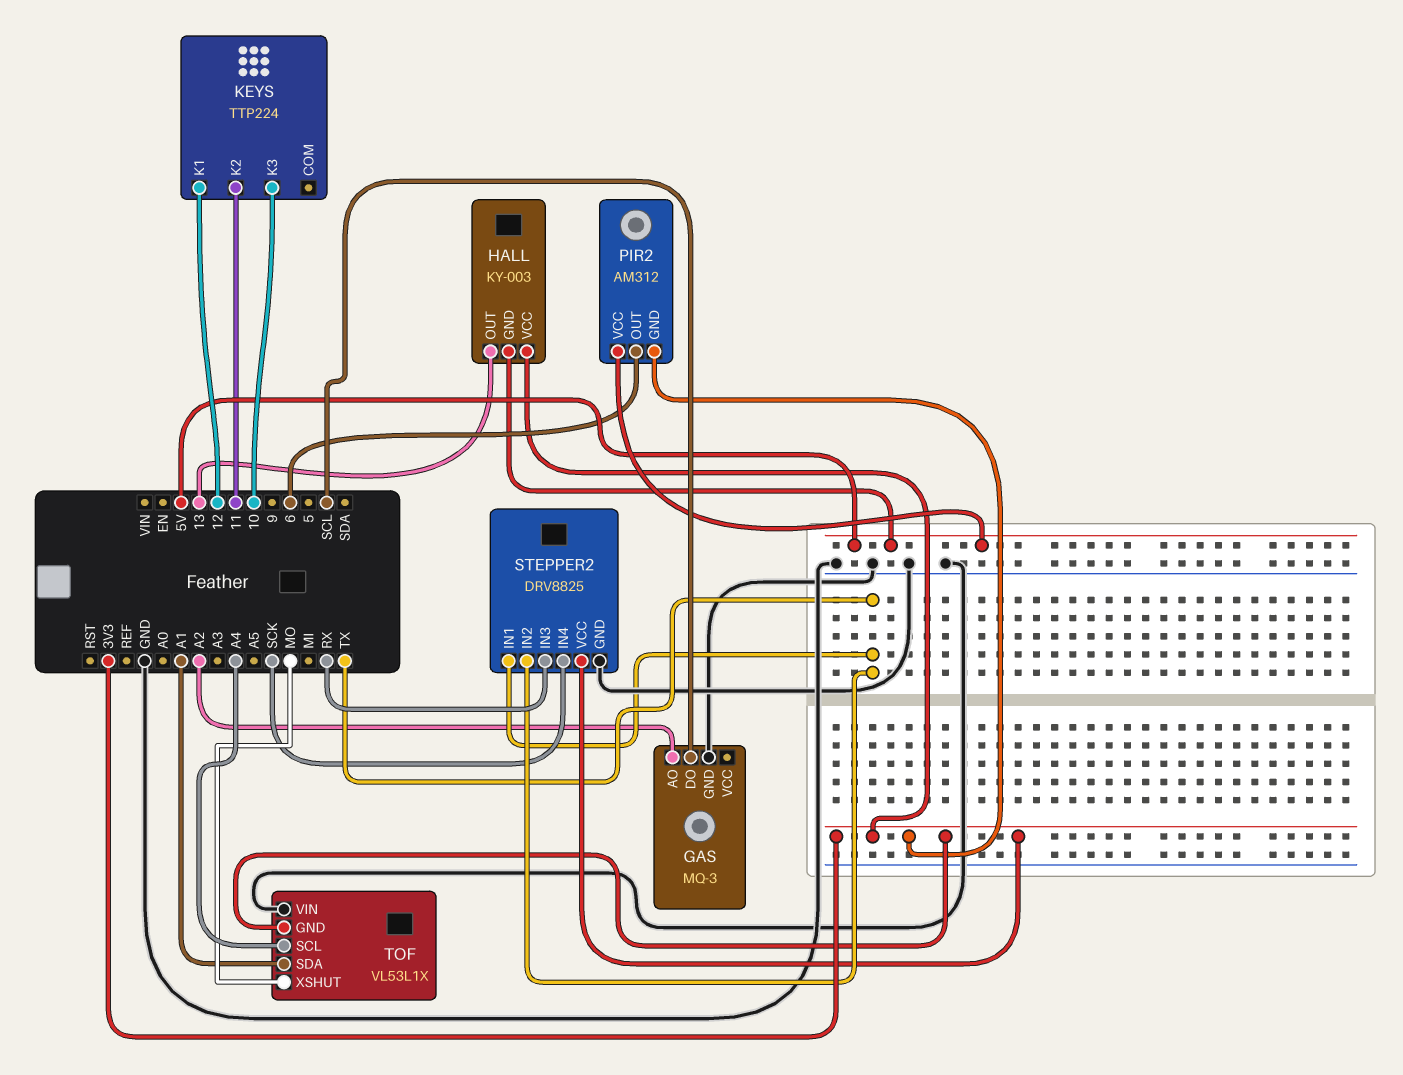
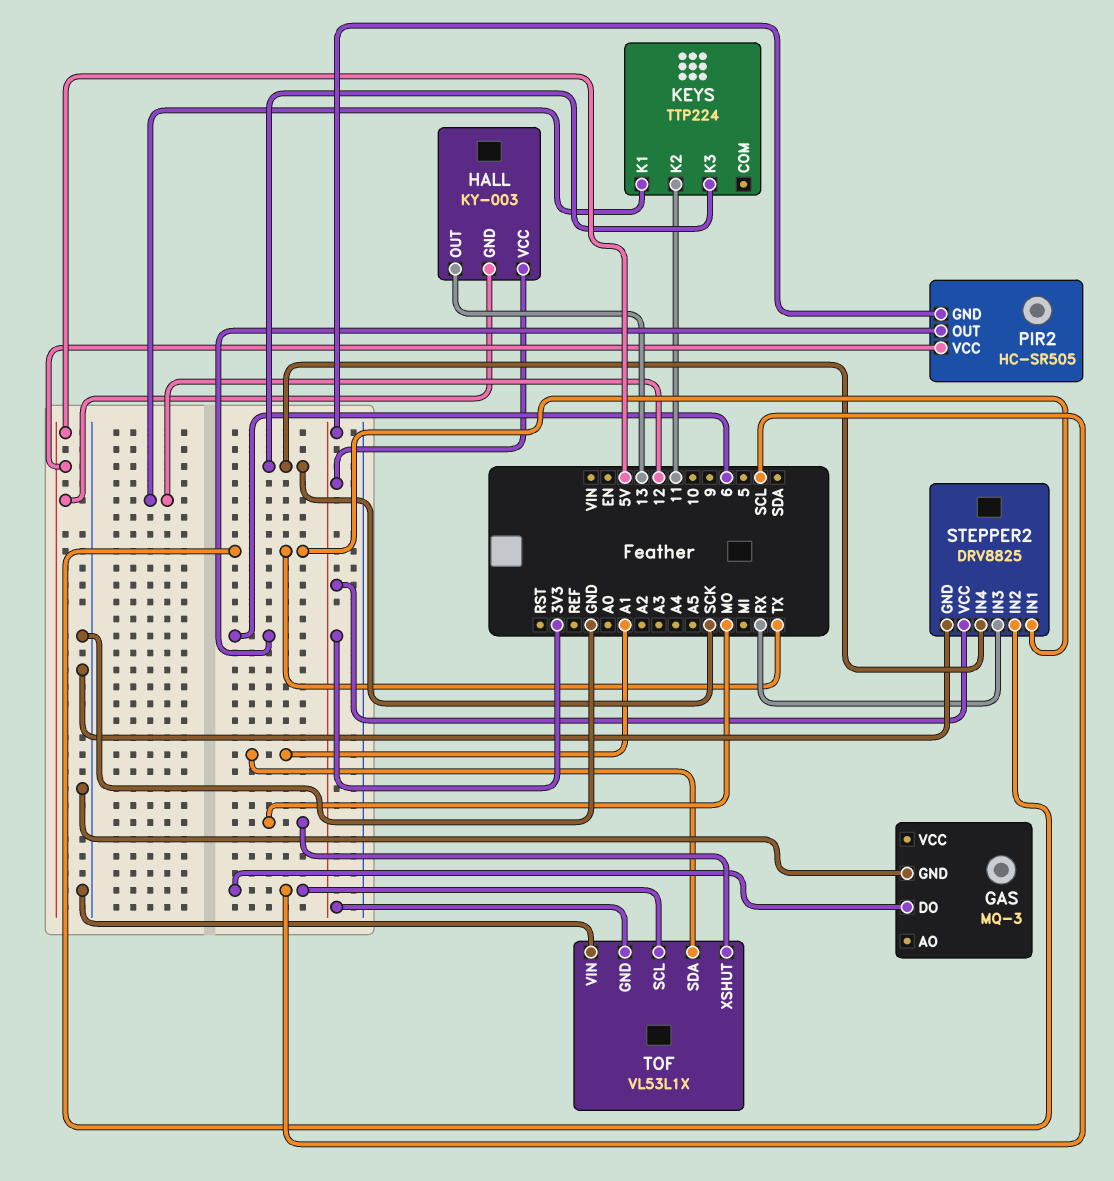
GAS pin AO: A2 -> none
KEYS pin K3: 10 -> SCK
PIR2: AM312 -> HC-SR505
TOF pin SCL: A4 -> SCL

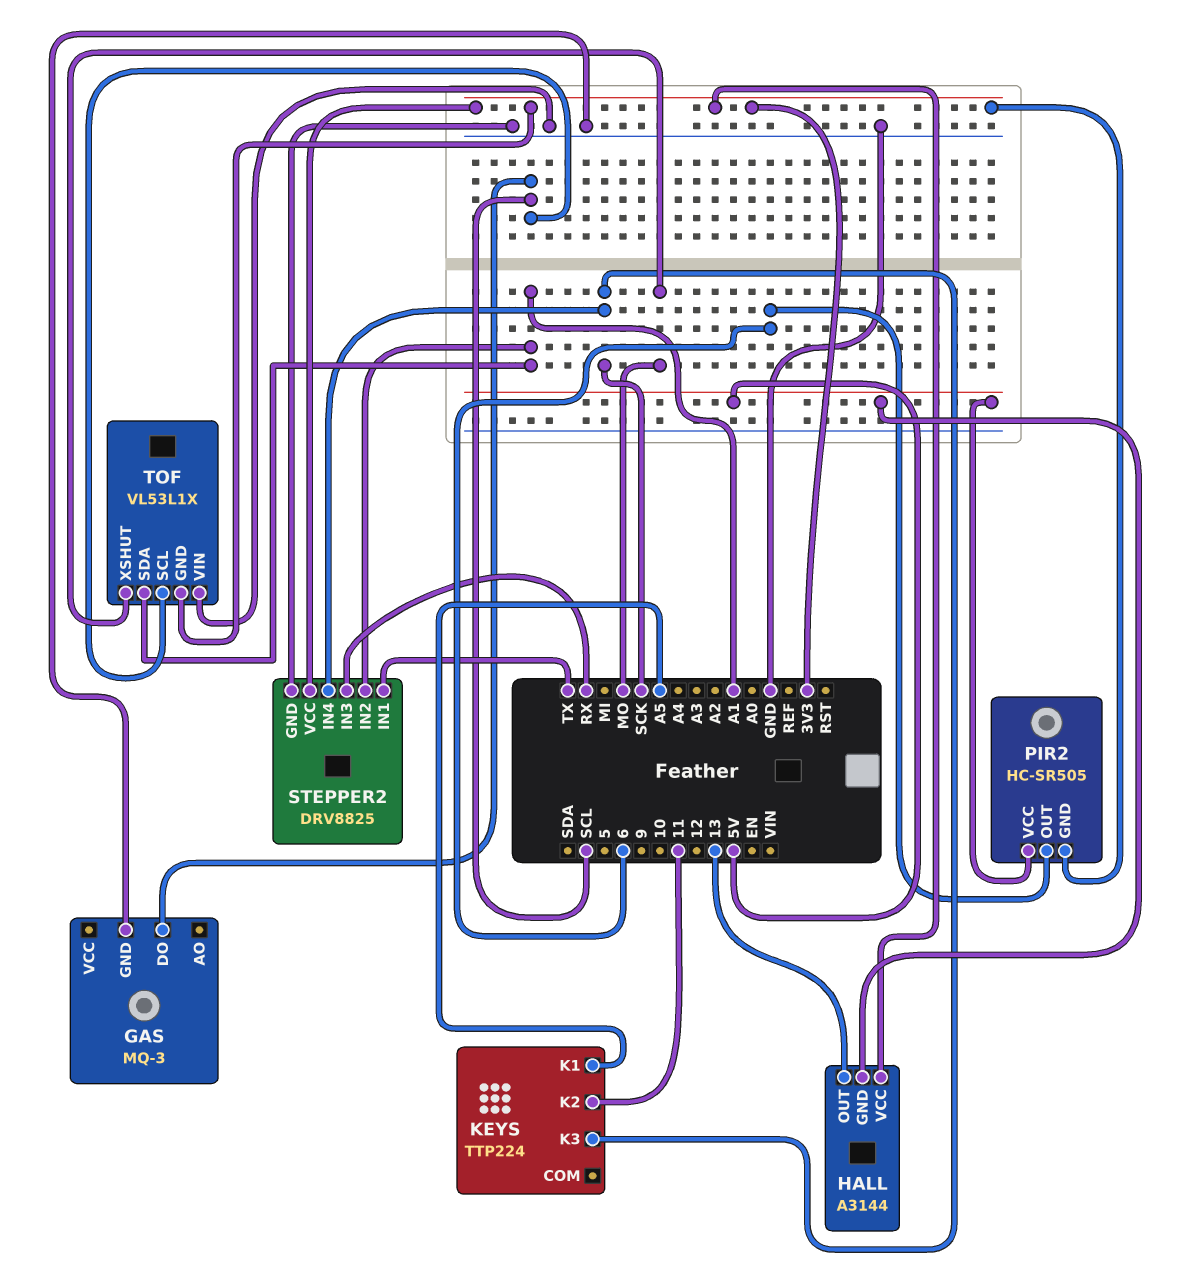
HALL: KY-003 -> A3144
KEYS pin K1: 12 -> A5
STEPPER2 pin IN2: TX -> A1

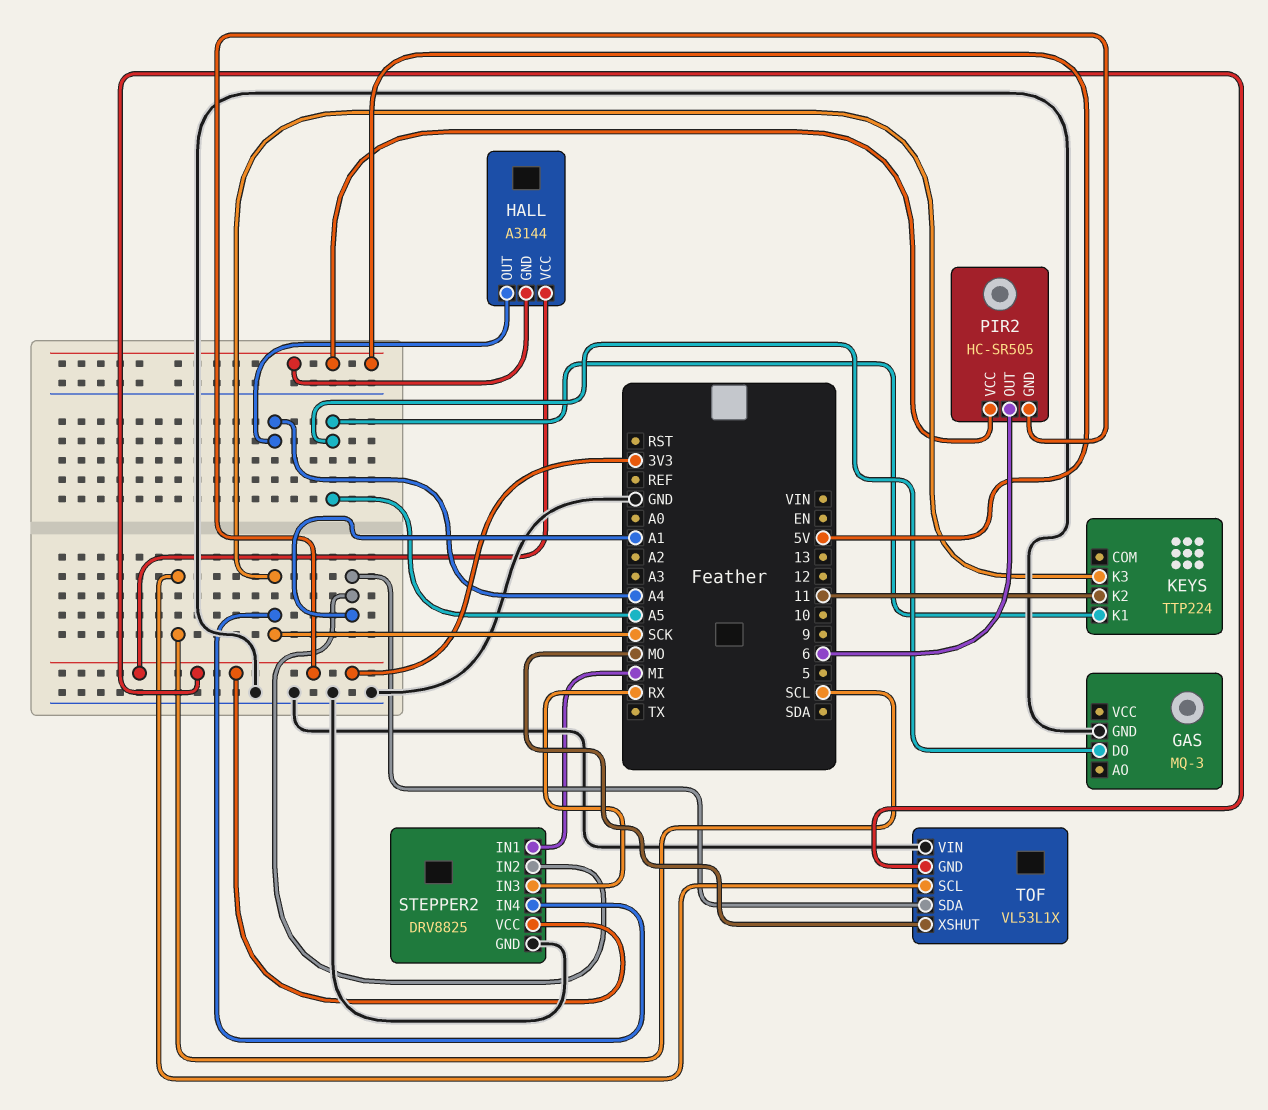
GAS pin DO: SCL -> A5
HALL pin OUT: 13 -> A4
STEPPER2 pin IN1: TX -> MI

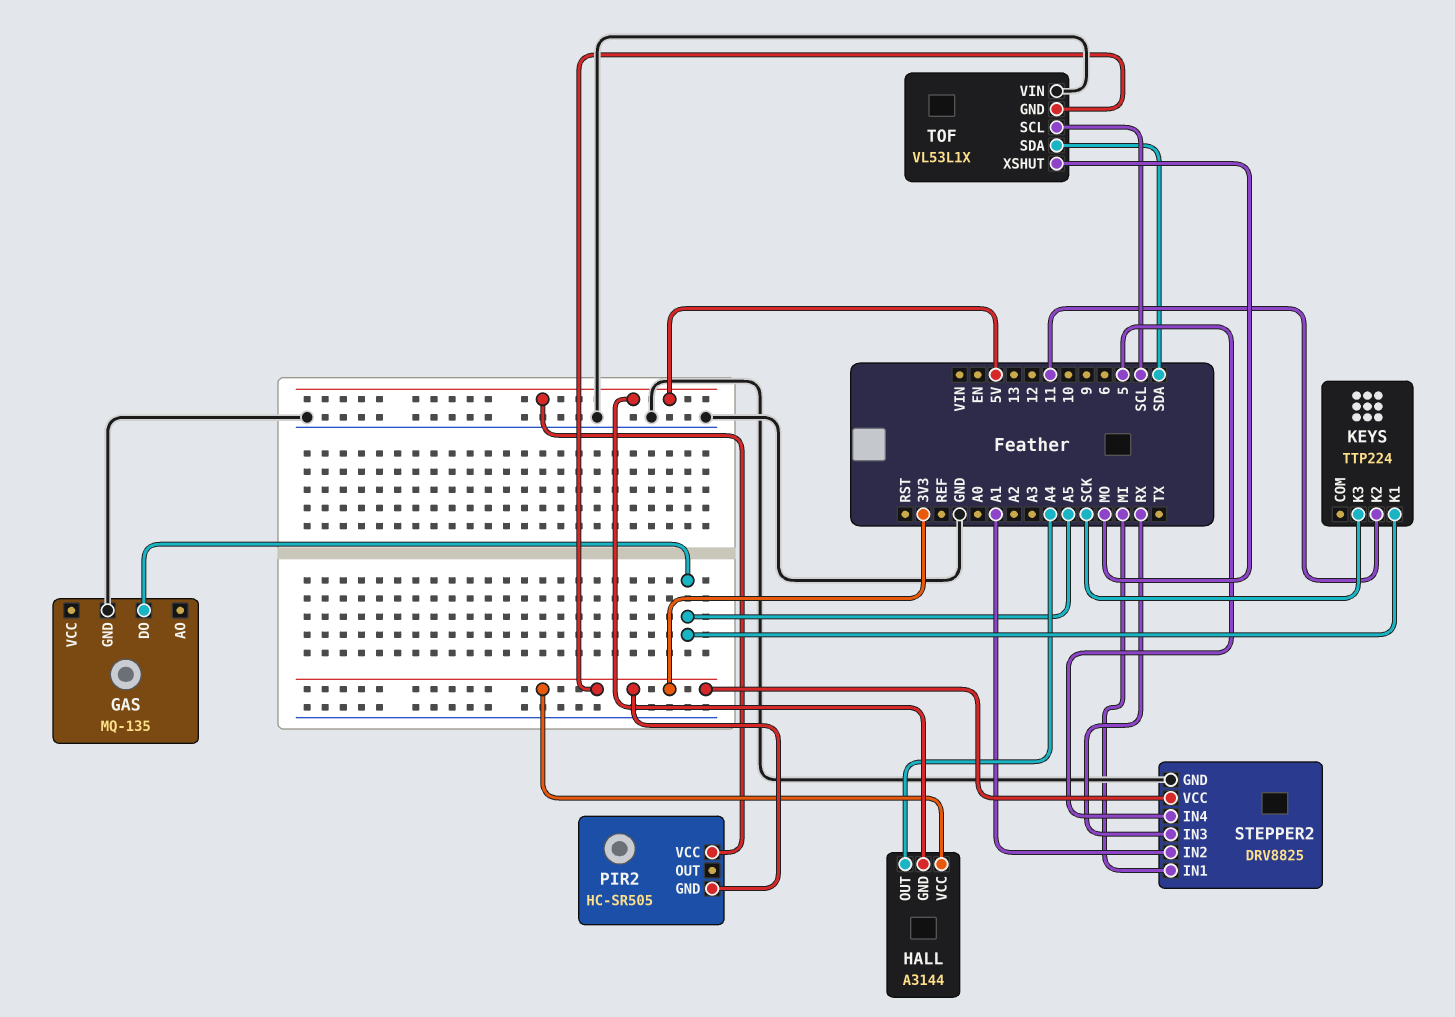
GAS: MQ-3 -> MQ-135
PIR2 pin OUT: 6 -> none
STEPPER2 pin IN4: SCK -> 5
TOF pin SDA: A1 -> SDA

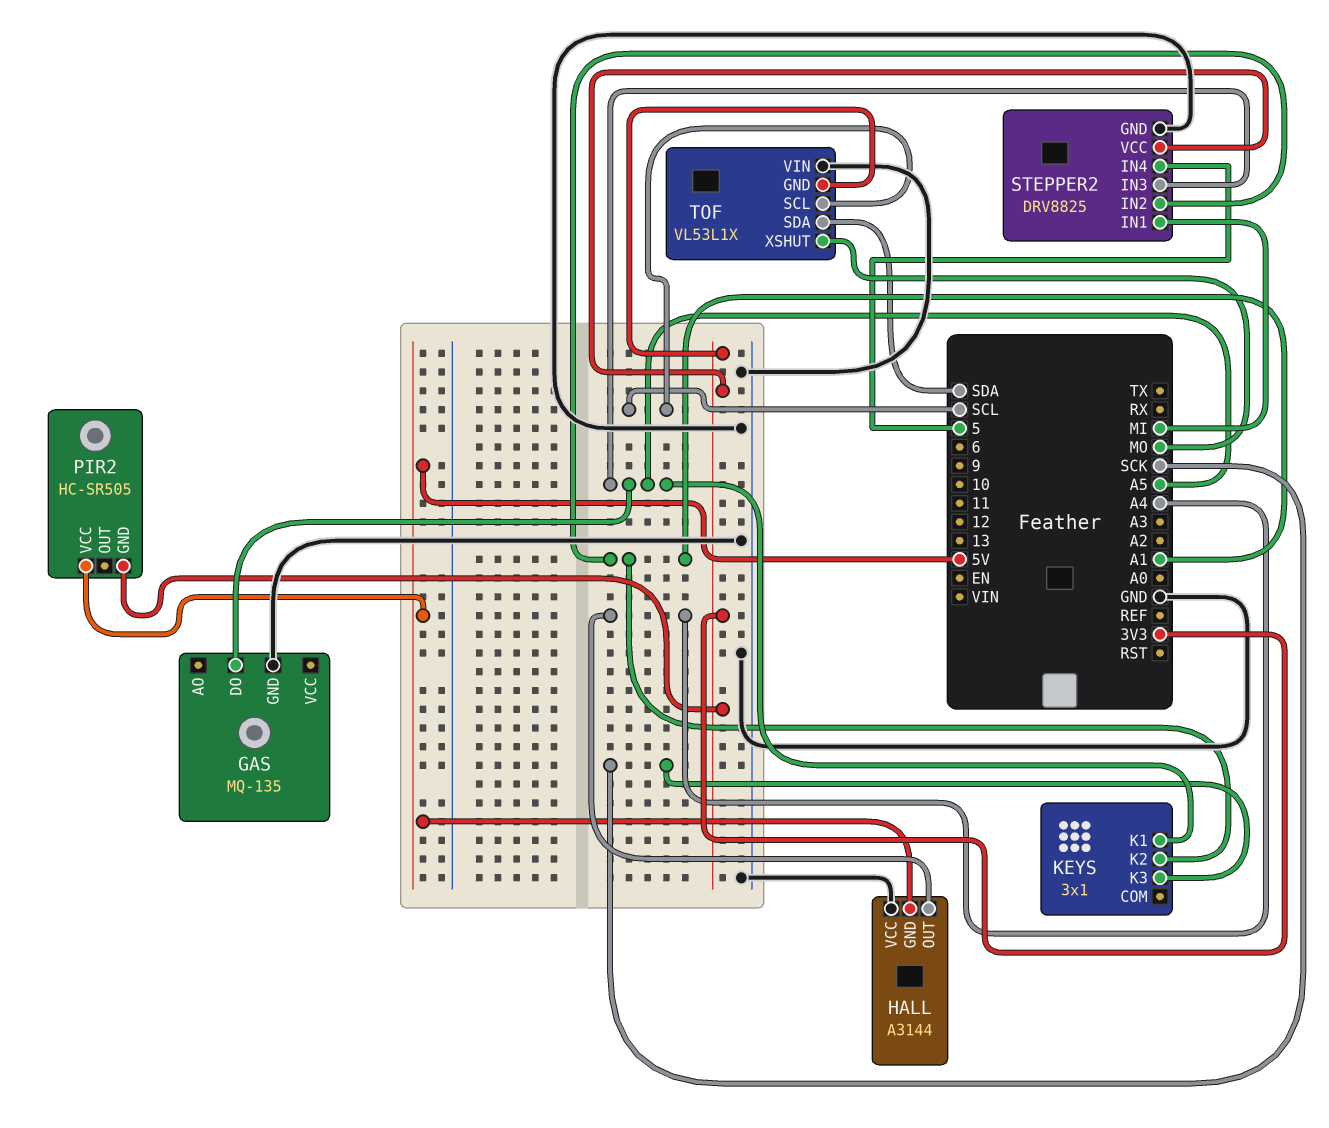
HALL pin VCC: 3V3 -> GND
KEYS: TTP224 -> 3x1
KEYS pin K2: 11 -> A1
STEPPER2 pin IN3: RX -> A5

